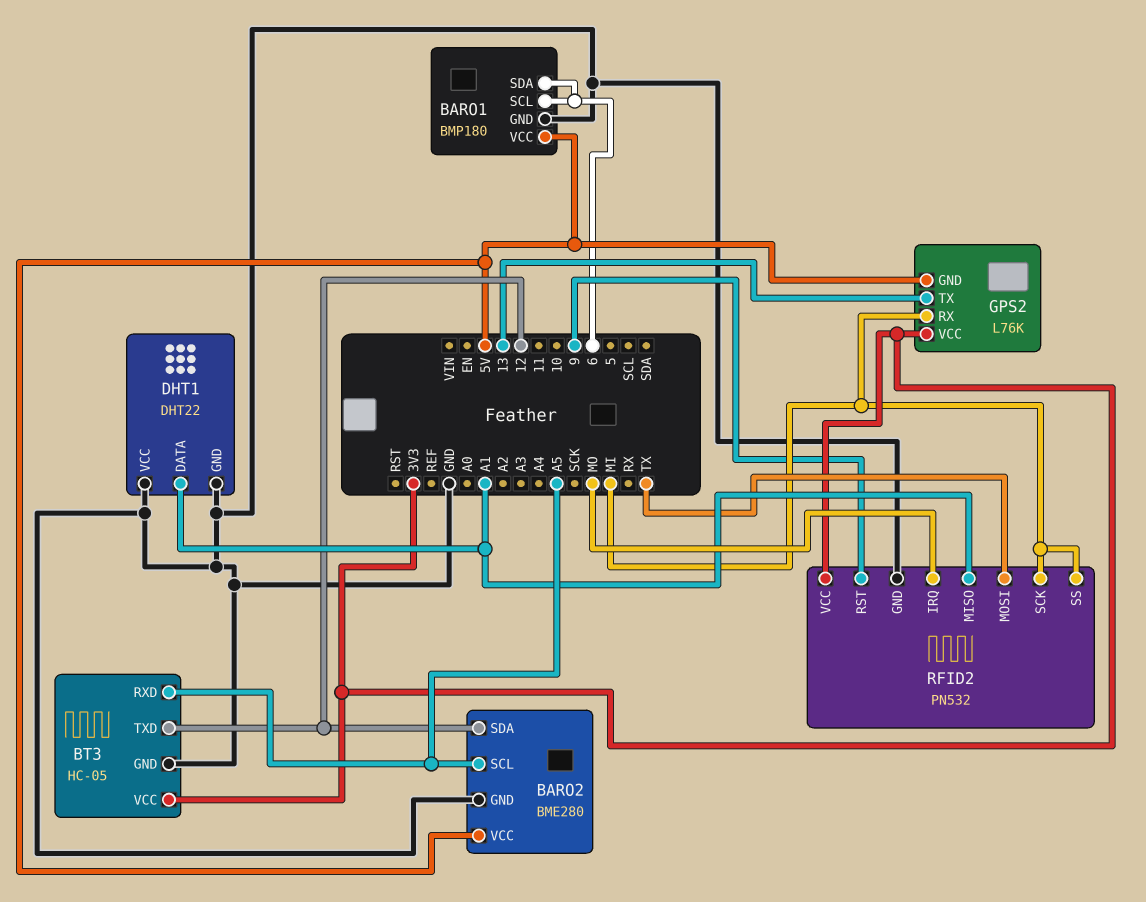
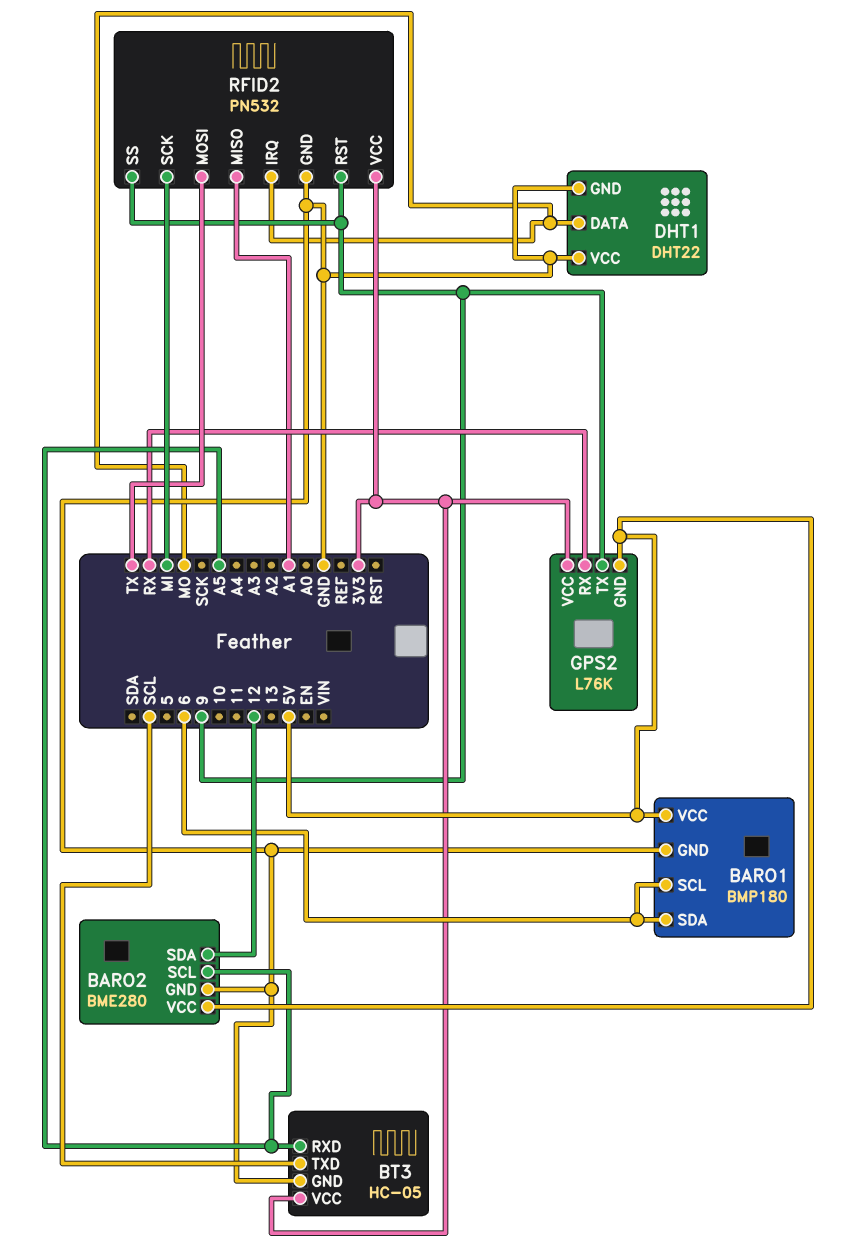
BT3 pin TXD: 12 -> SCL
DHT1 pin DATA: A1 -> MO
GPS2 pin RX: MI -> RX
GPS2 pin TX: 13 -> 9
RFID2 pin SS: MI -> 9

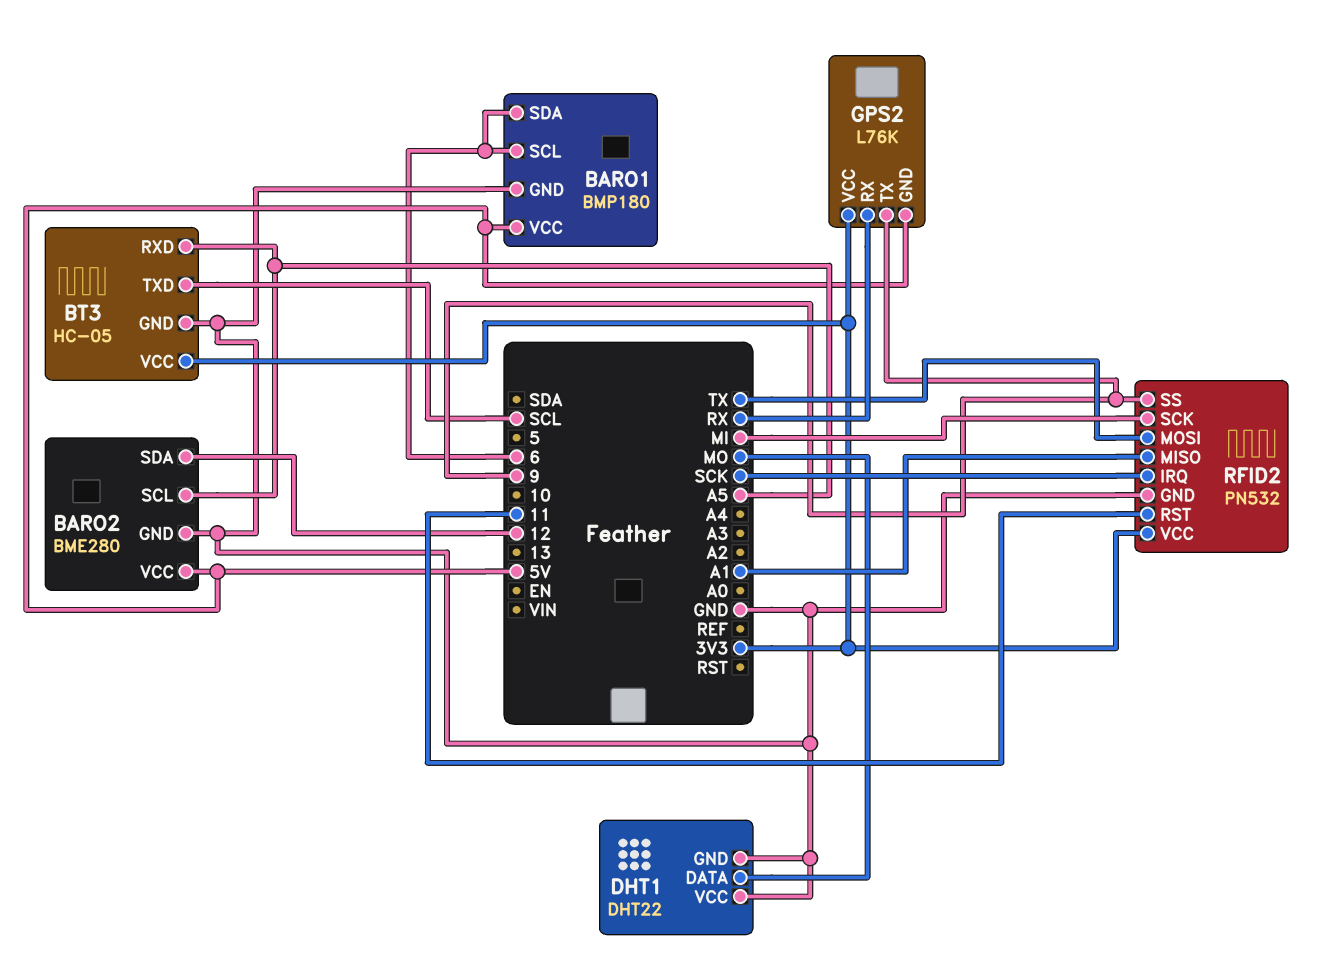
RFID2 pin IRQ: MO -> SCK
RFID2 pin RST: 9 -> 11

